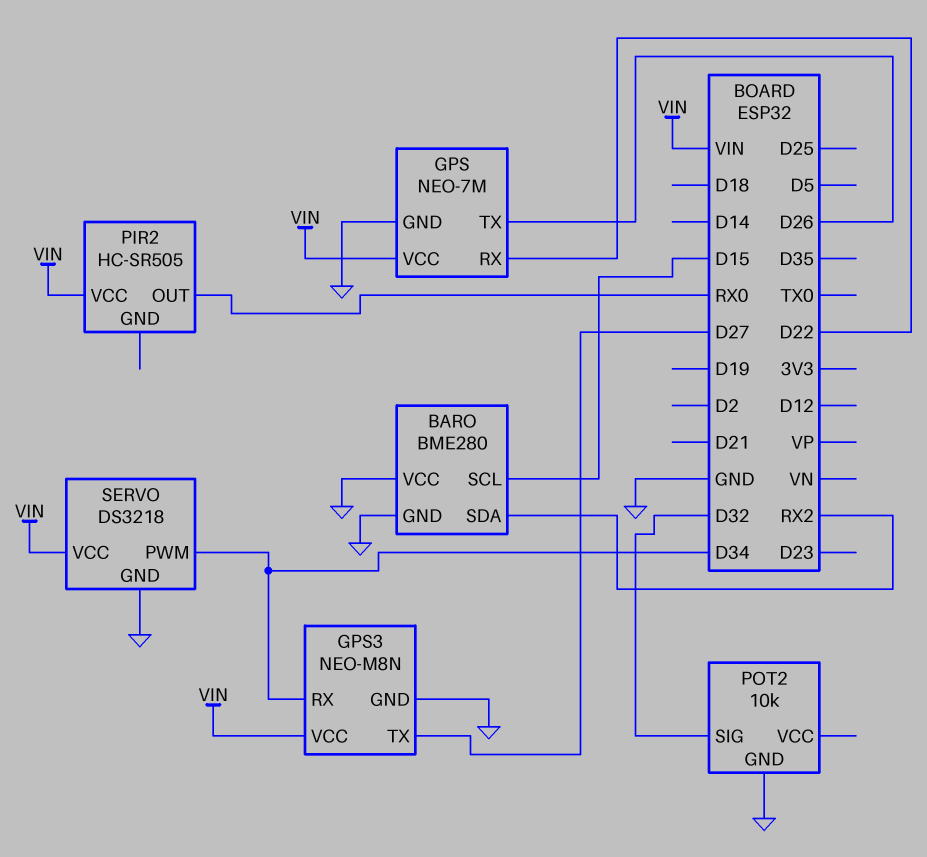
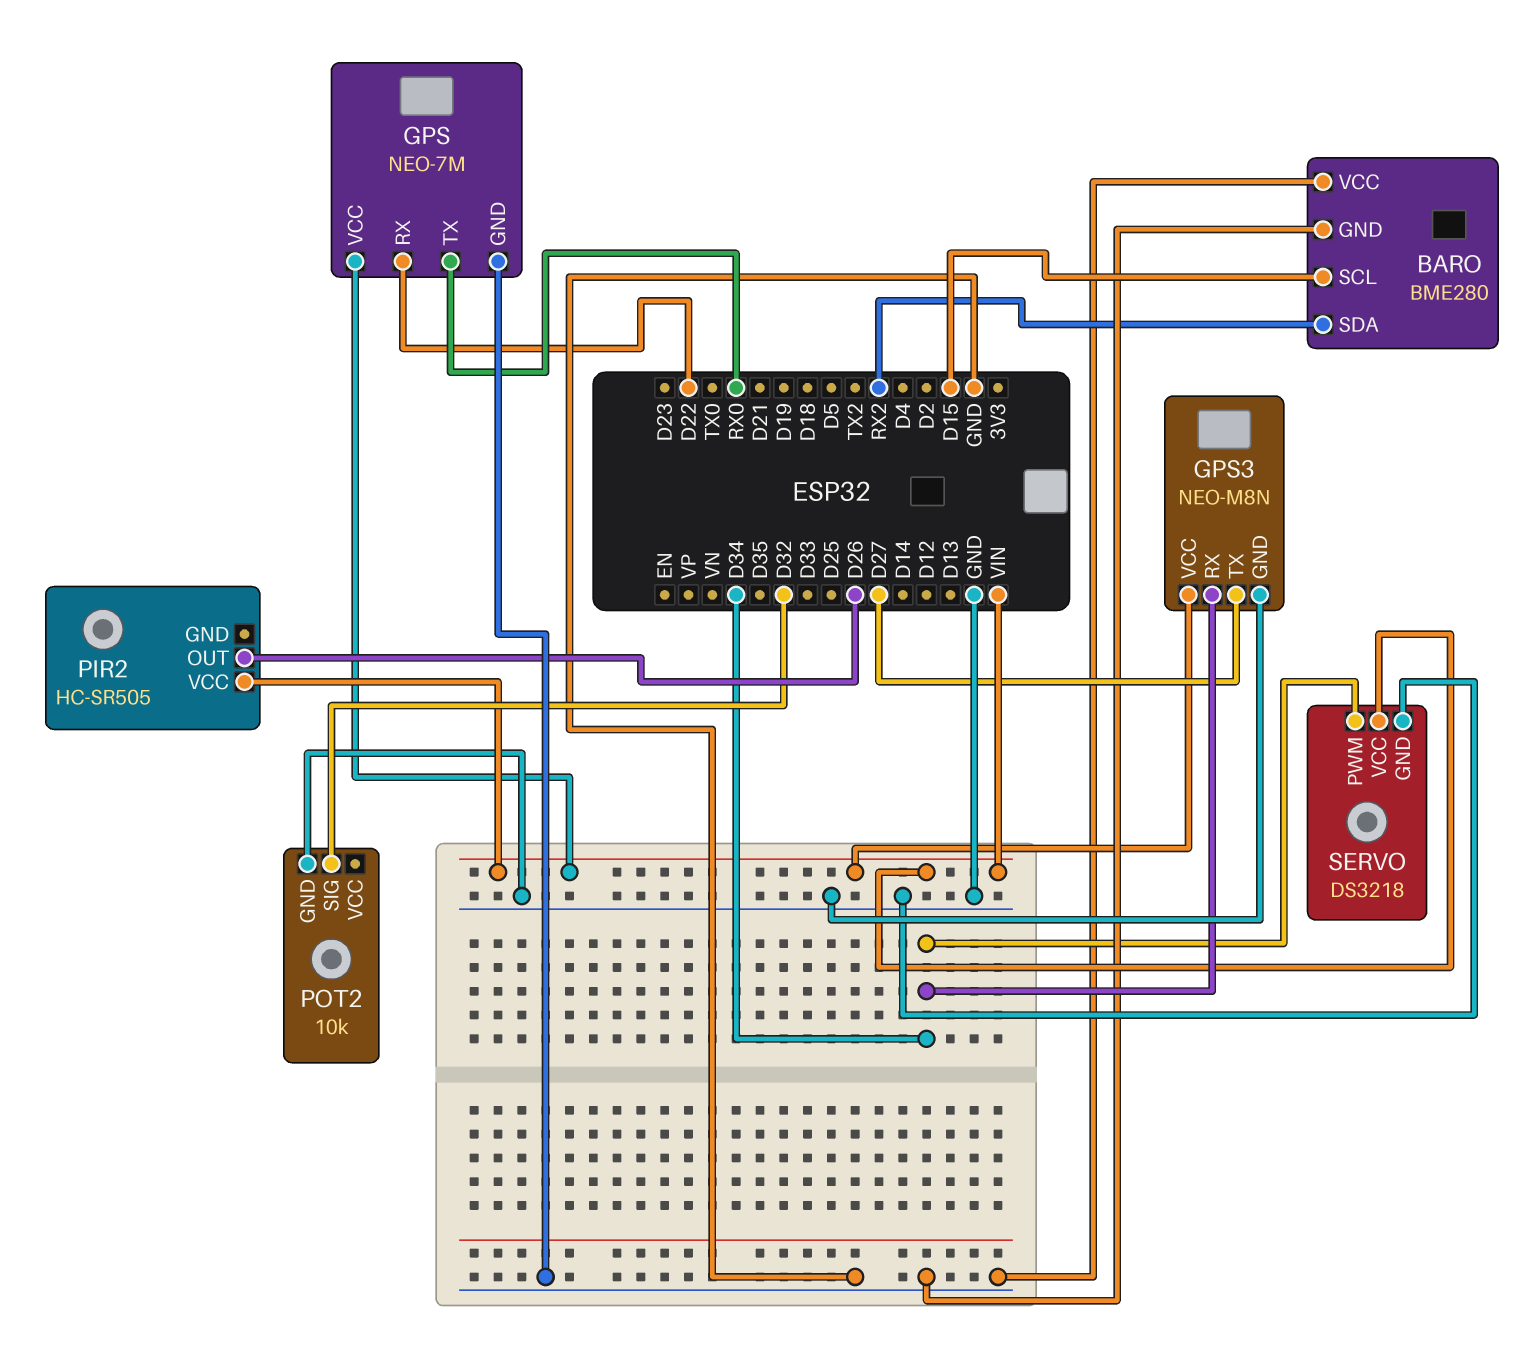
GPS pin TX: D26 -> RX0
PIR2 pin OUT: RX0 -> D26

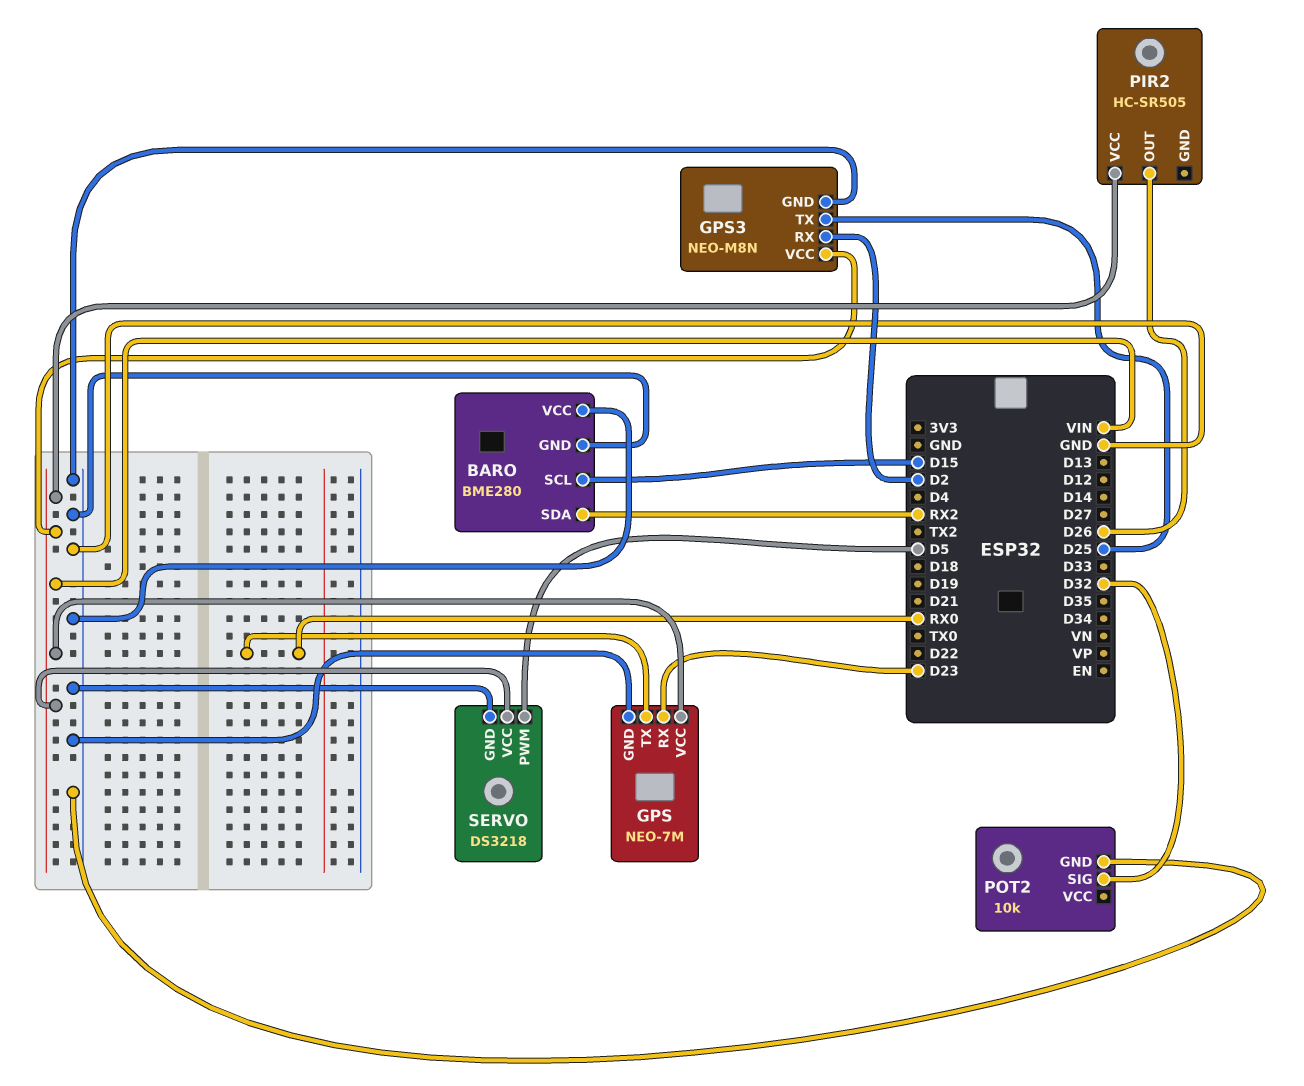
GPS pin RX: D22 -> D23
GPS3 pin RX: D34 -> D2
GPS3 pin TX: D27 -> D25
SERVO pin PWM: D34 -> D5

